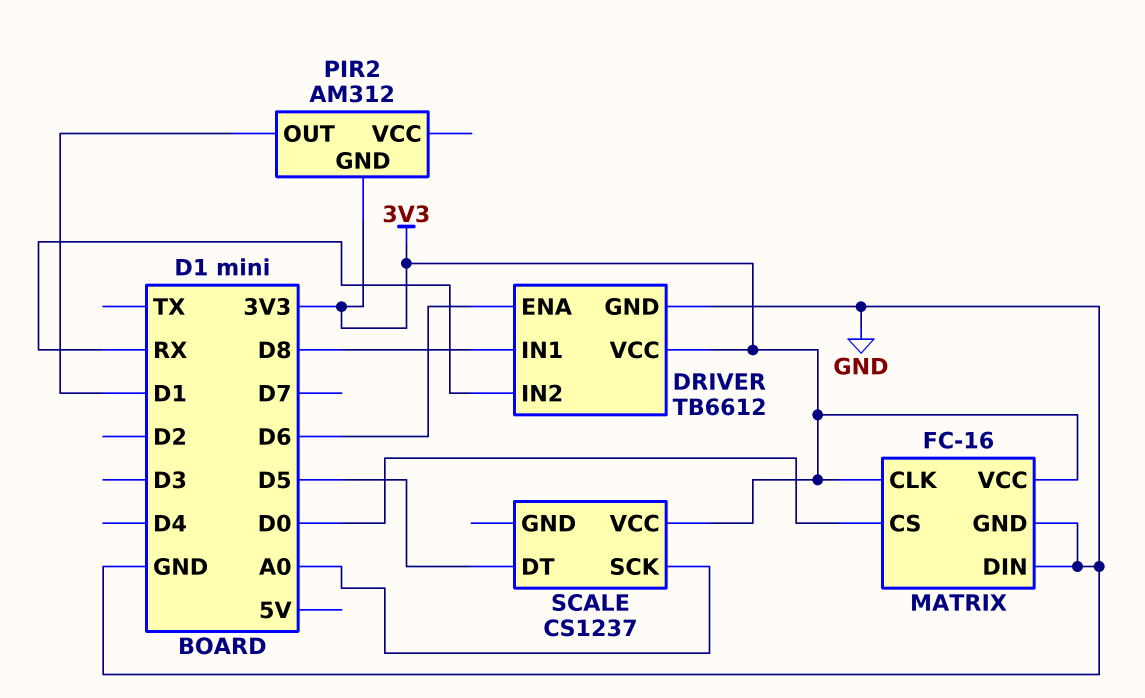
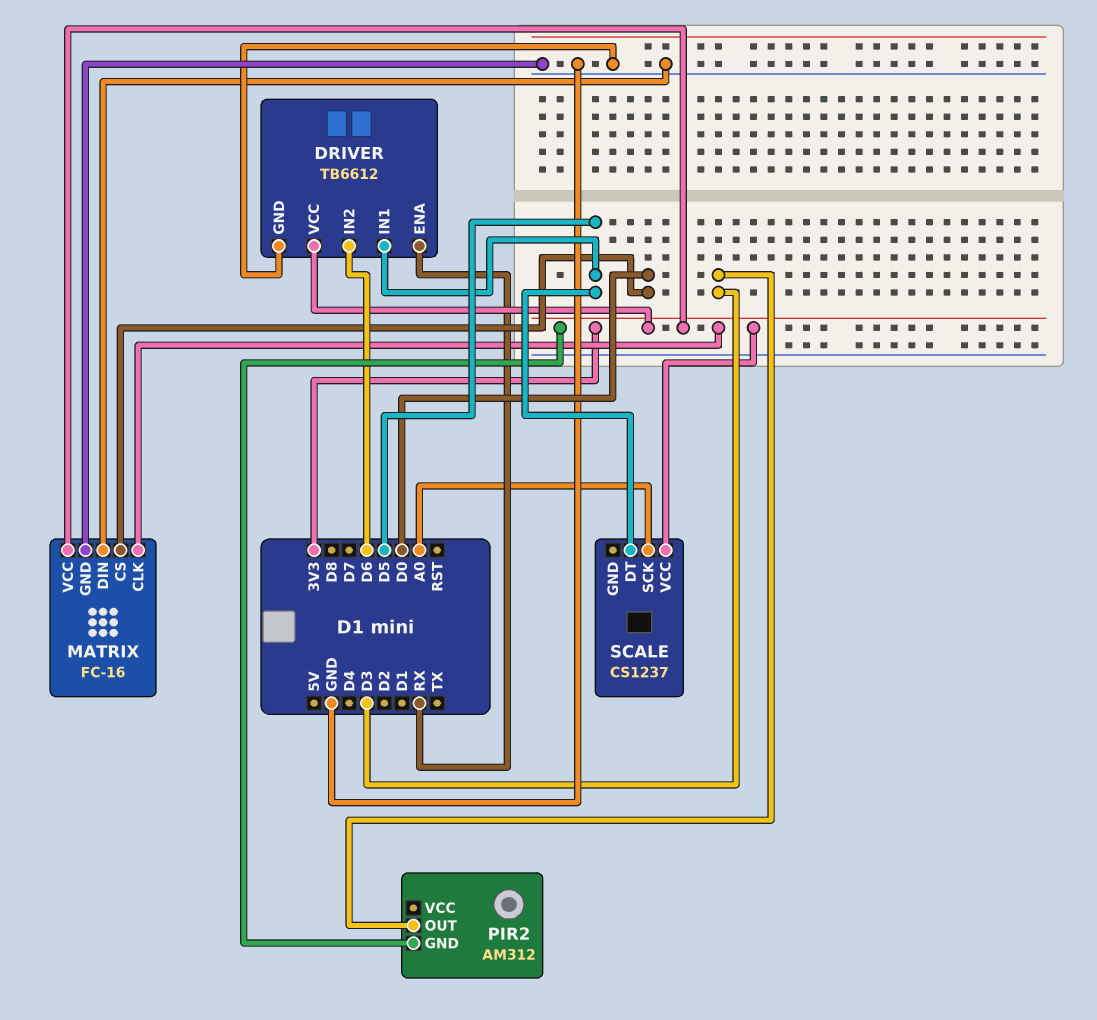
DRIVER pin ENA: D6 -> RX
DRIVER pin IN1: D8 -> D5
DRIVER pin IN2: RX -> D6
PIR2 pin OUT: D1 -> D3

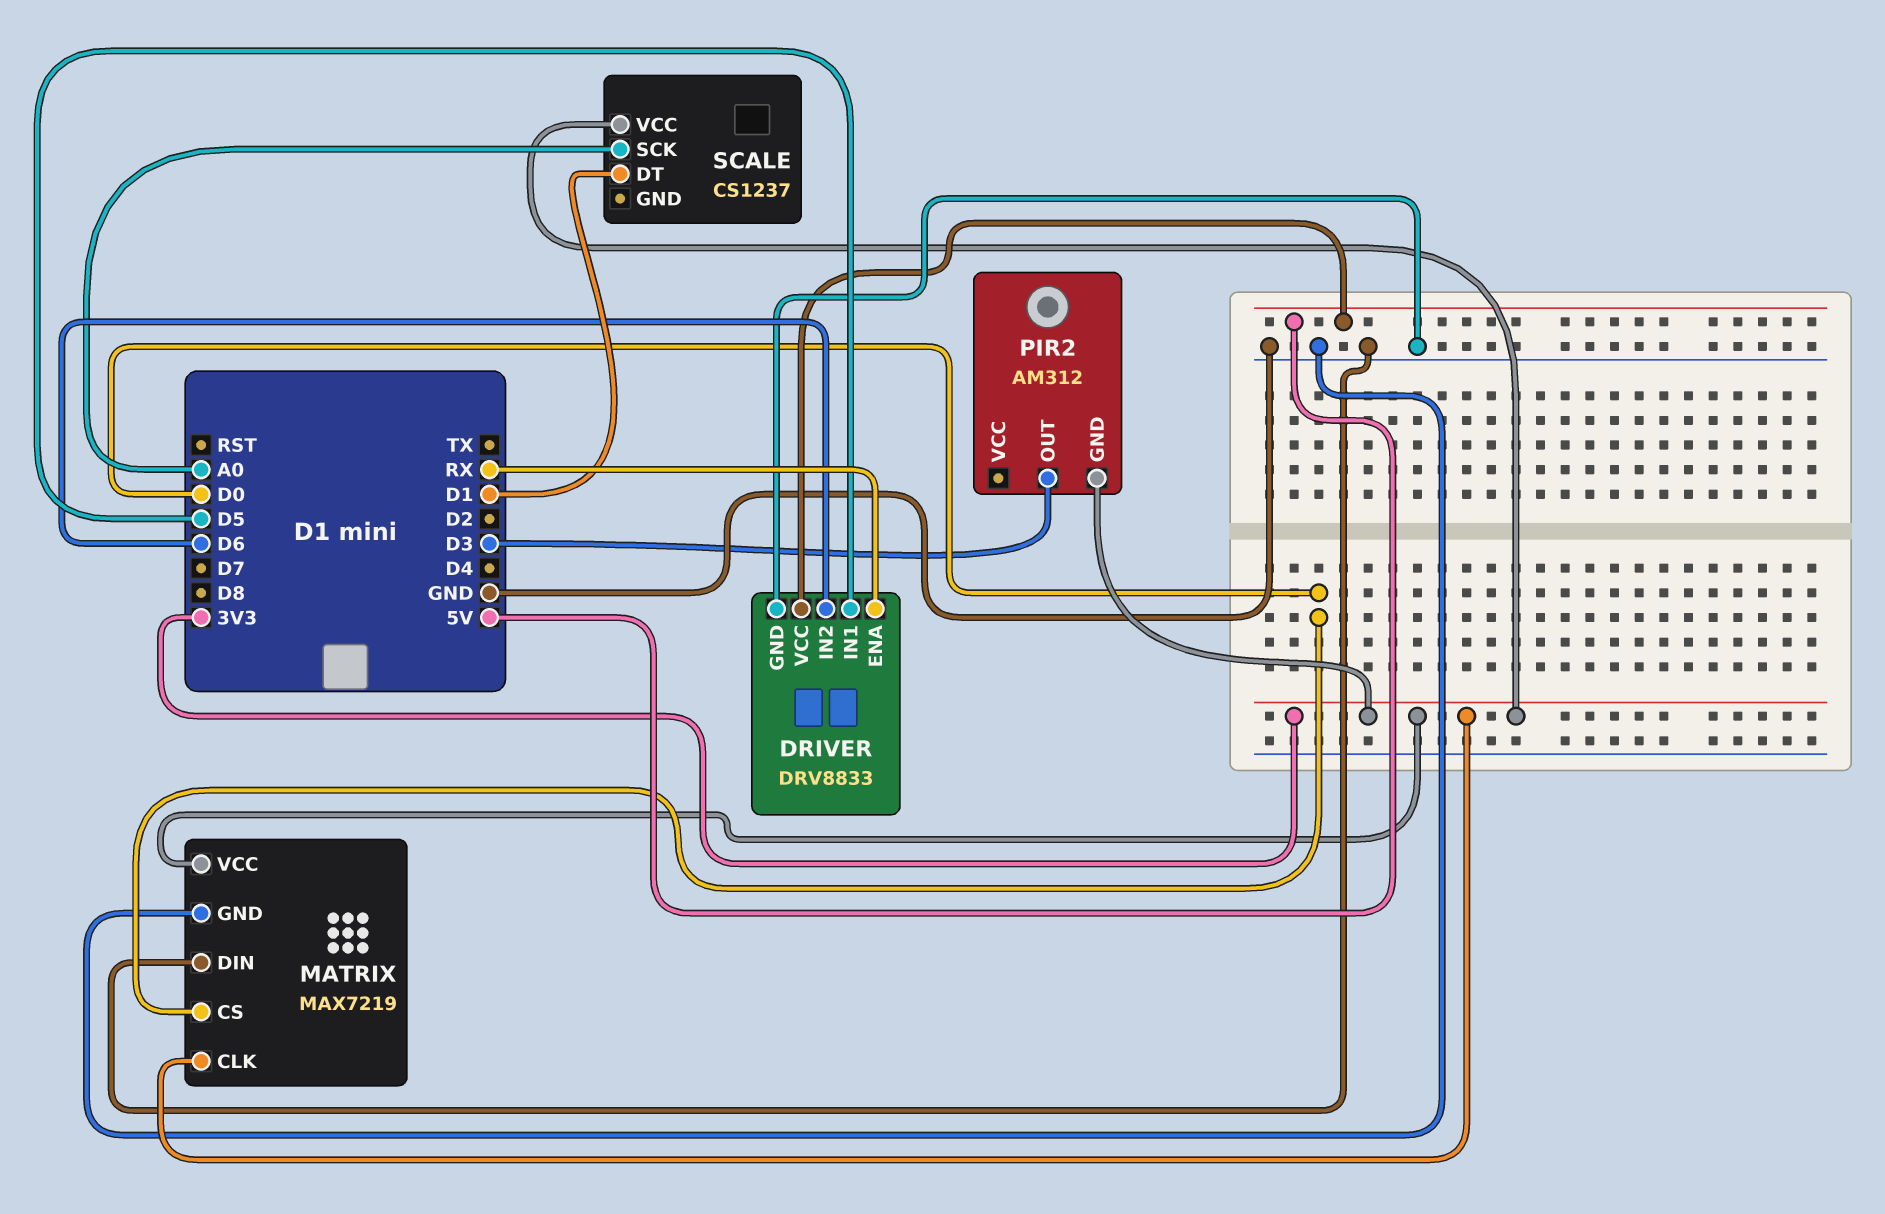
DRIVER: TB6612 -> DRV8833
DRIVER pin VCC: 3V3 -> 5V
MATRIX: FC-16 -> MAX7219
SCALE pin DT: D5 -> D1

